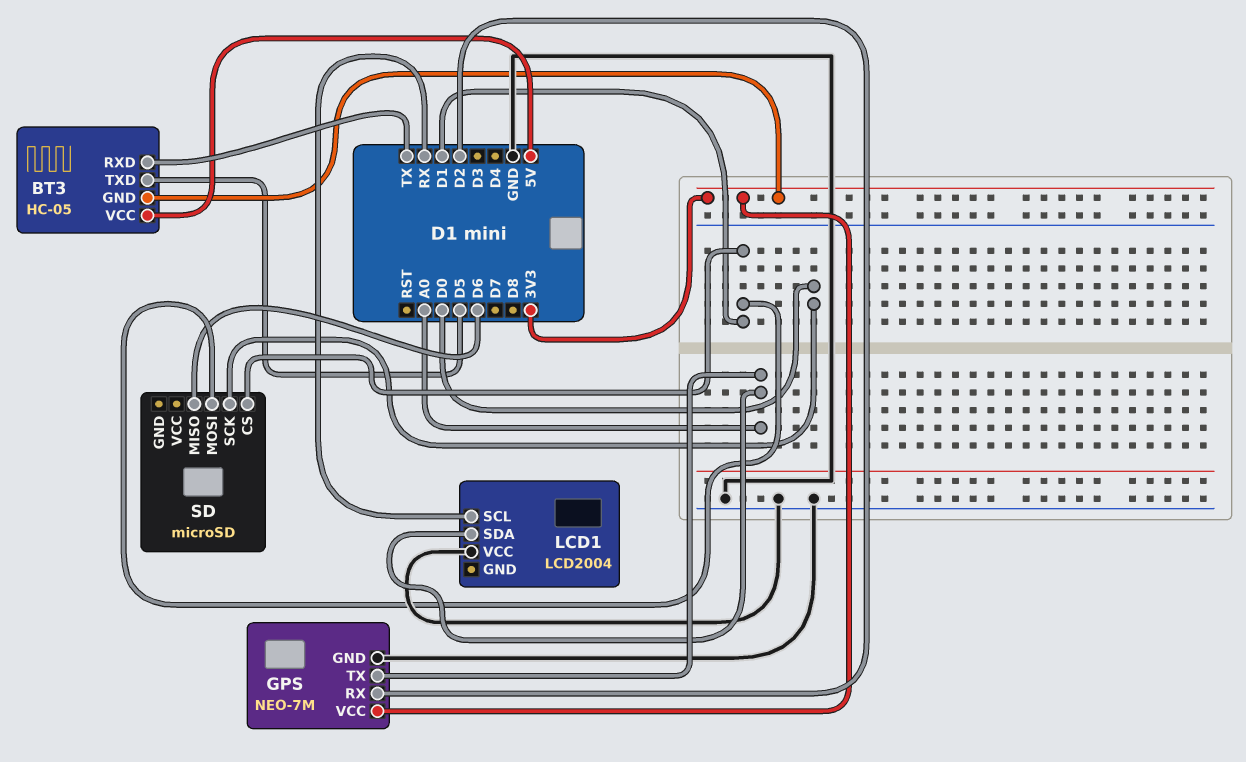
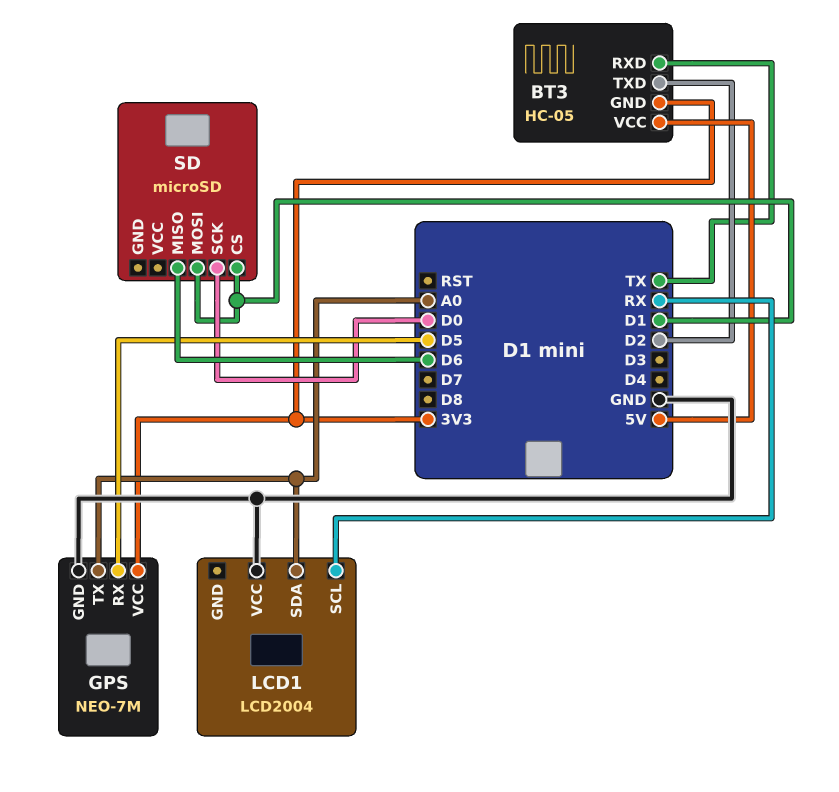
BT3 pin TXD: D5 -> D2
GPS pin RX: D2 -> D5

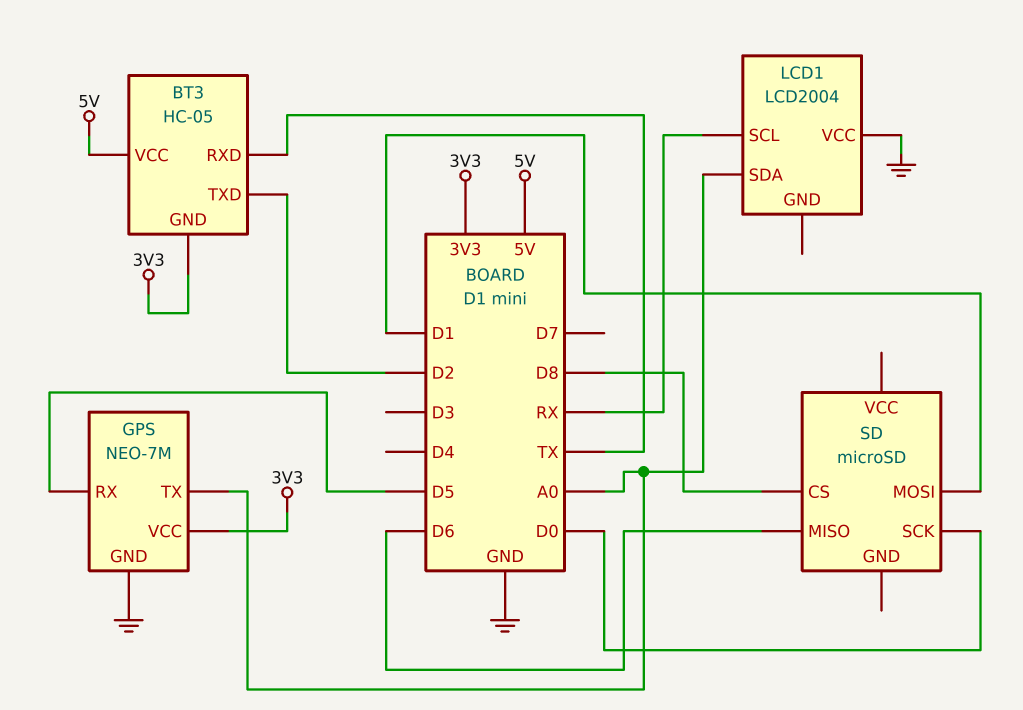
SD pin CS: D1 -> D8

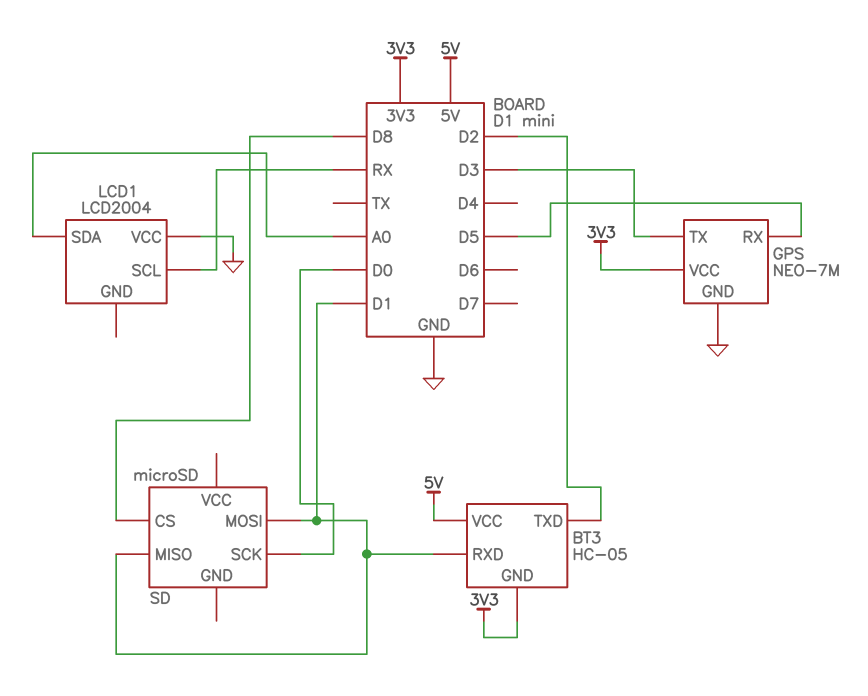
BT3 pin RXD: TX -> D1
GPS pin TX: A0 -> D3
SD pin MISO: D6 -> D1

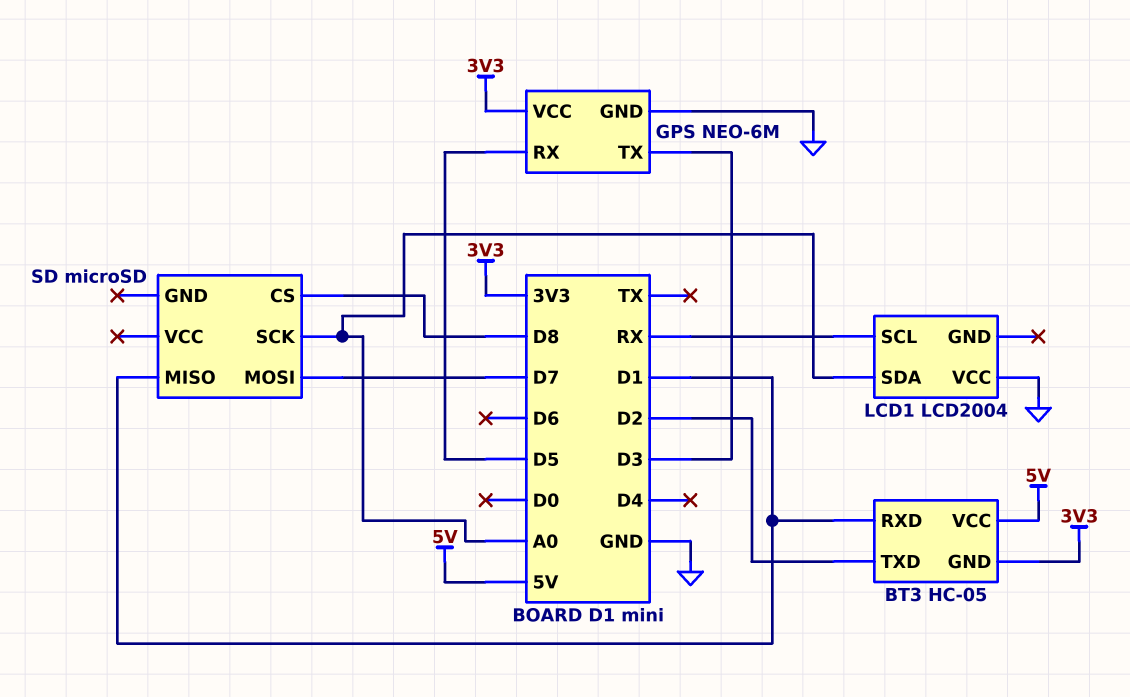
GPS: NEO-7M -> NEO-6M
SD pin MOSI: D1 -> D7
SD pin SCK: D0 -> A0

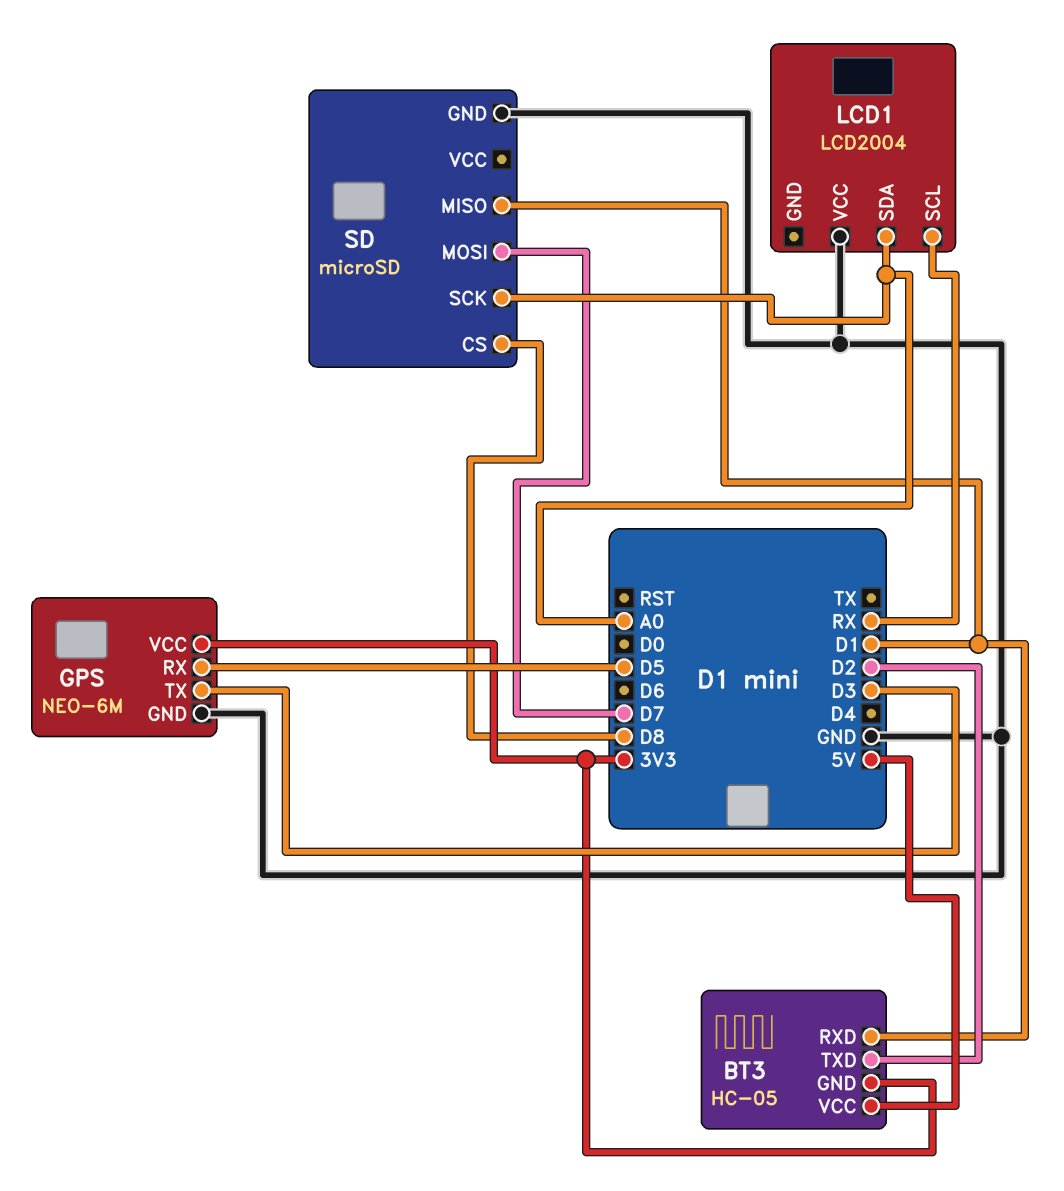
SD pin GND: none -> GND

